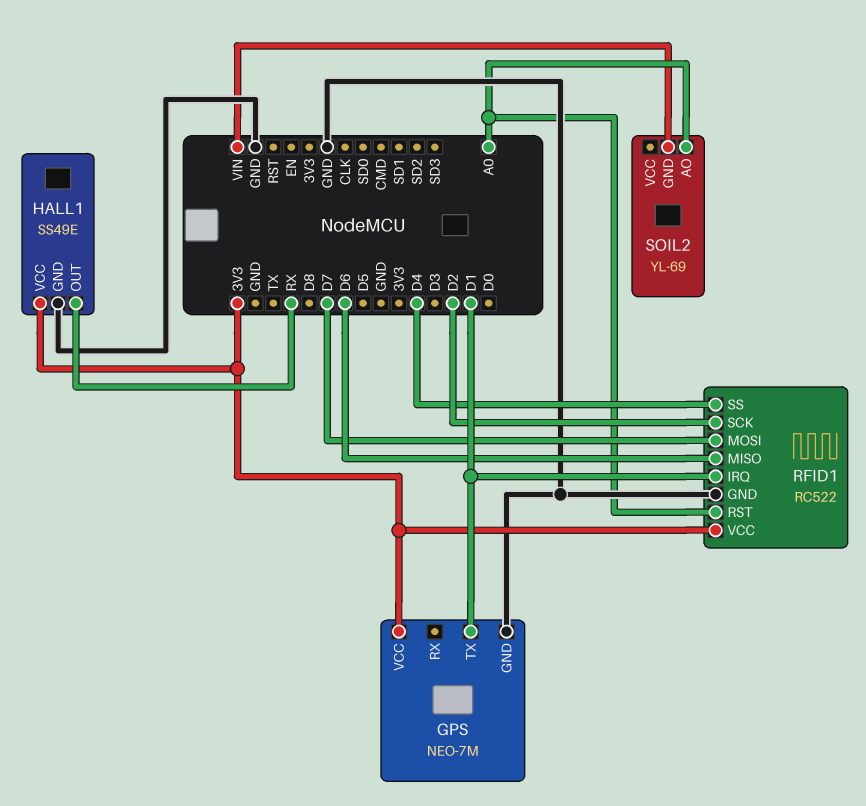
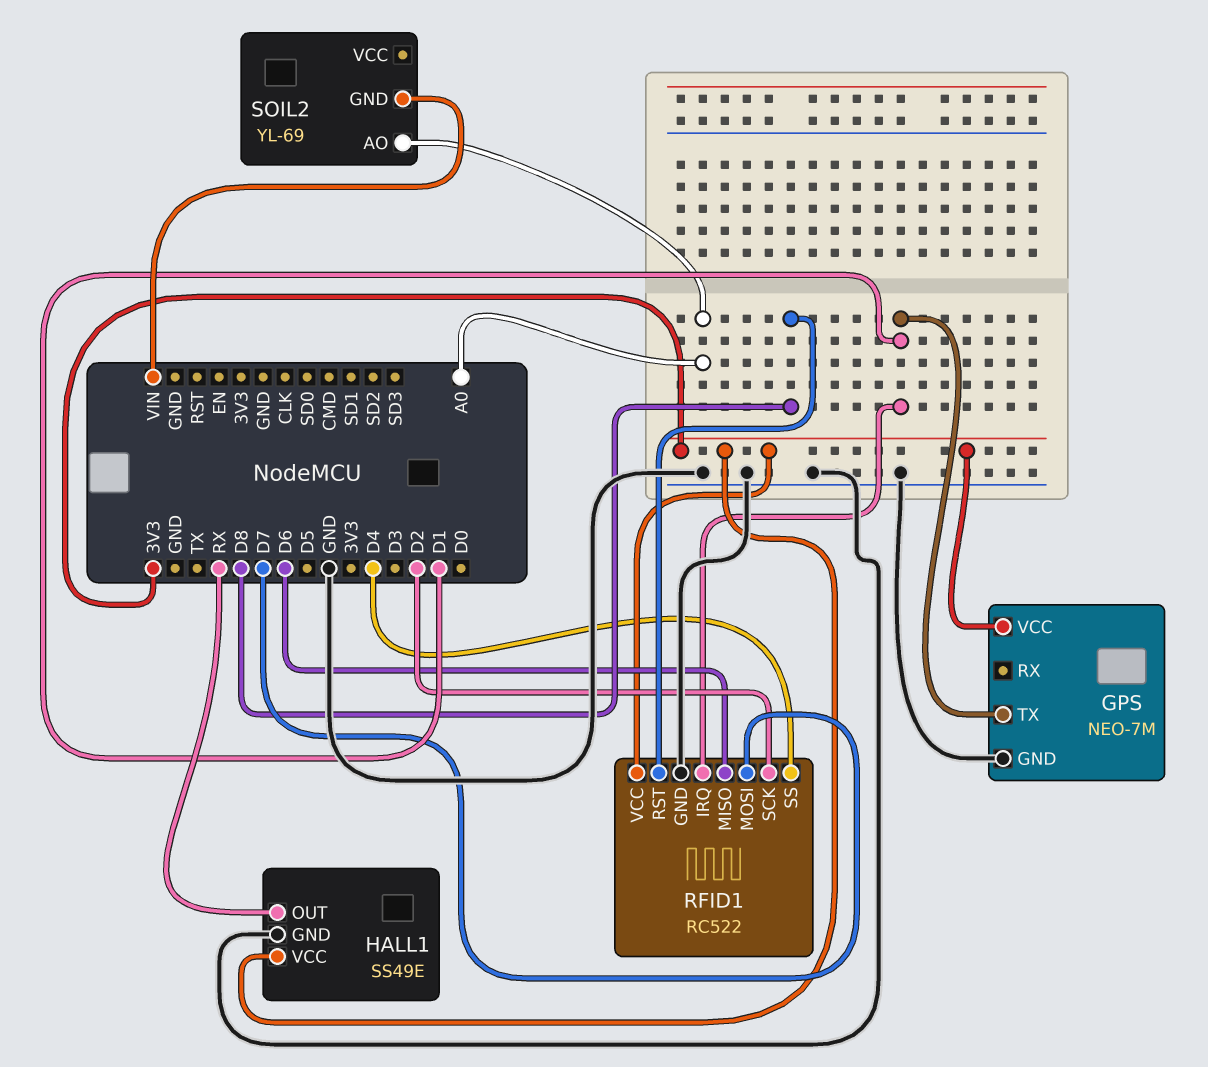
RFID1 pin RST: A0 -> D8

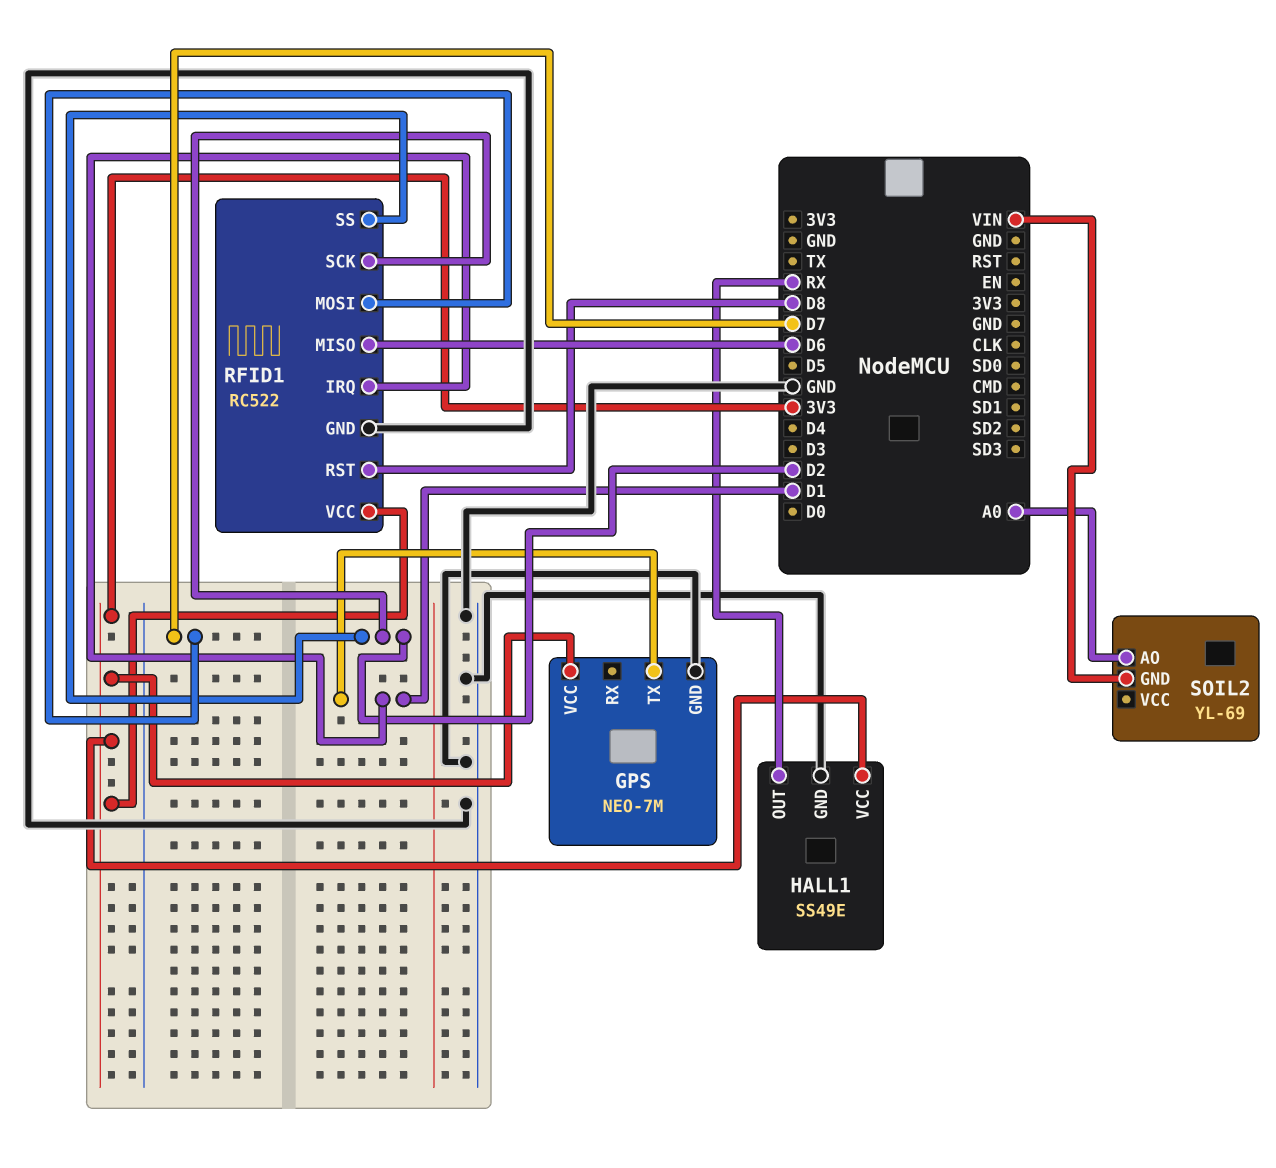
RFID1 pin SS: D4 -> D2

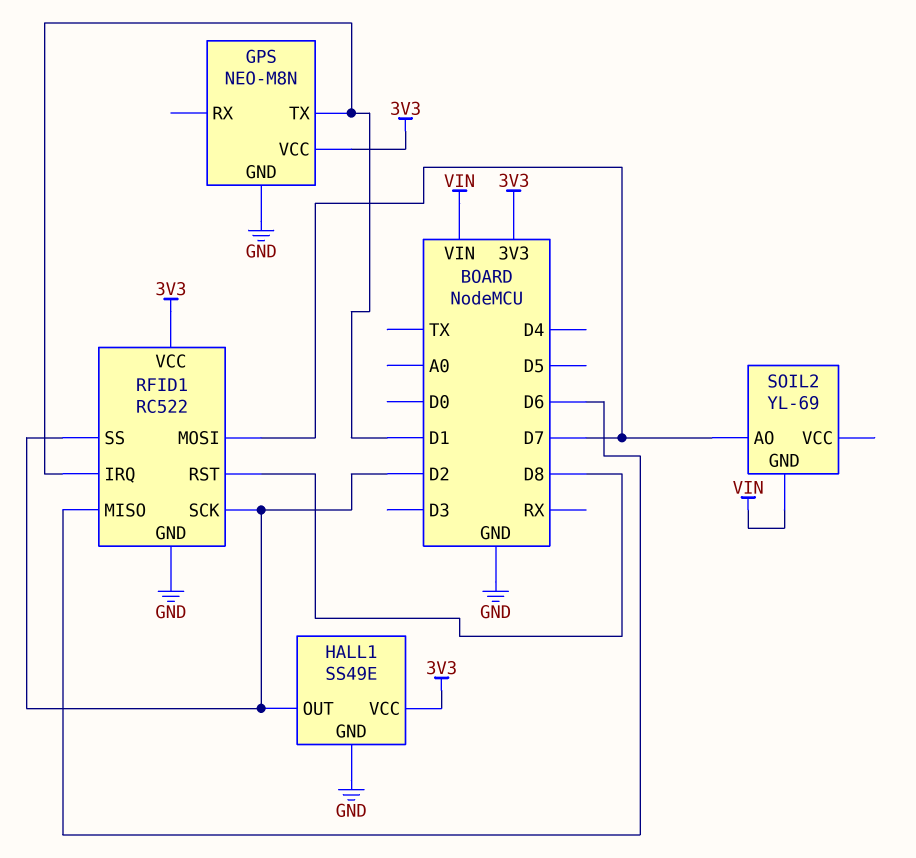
GPS: NEO-7M -> NEO-M8N
HALL1 pin OUT: RX -> D2
SOIL2 pin AO: A0 -> D7

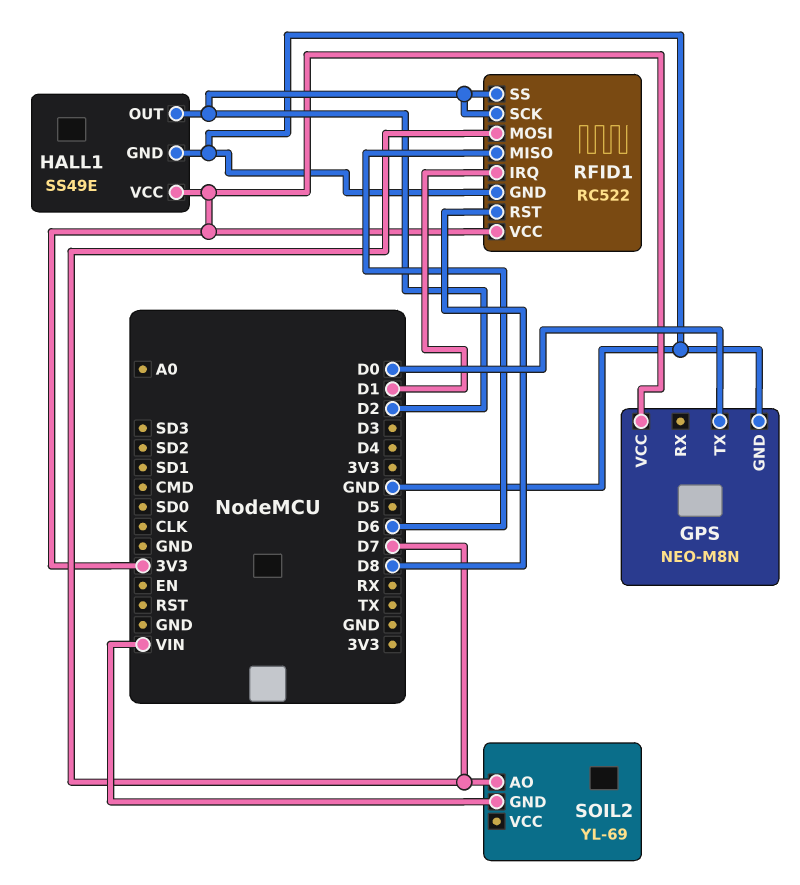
GPS pin TX: D1 -> D0

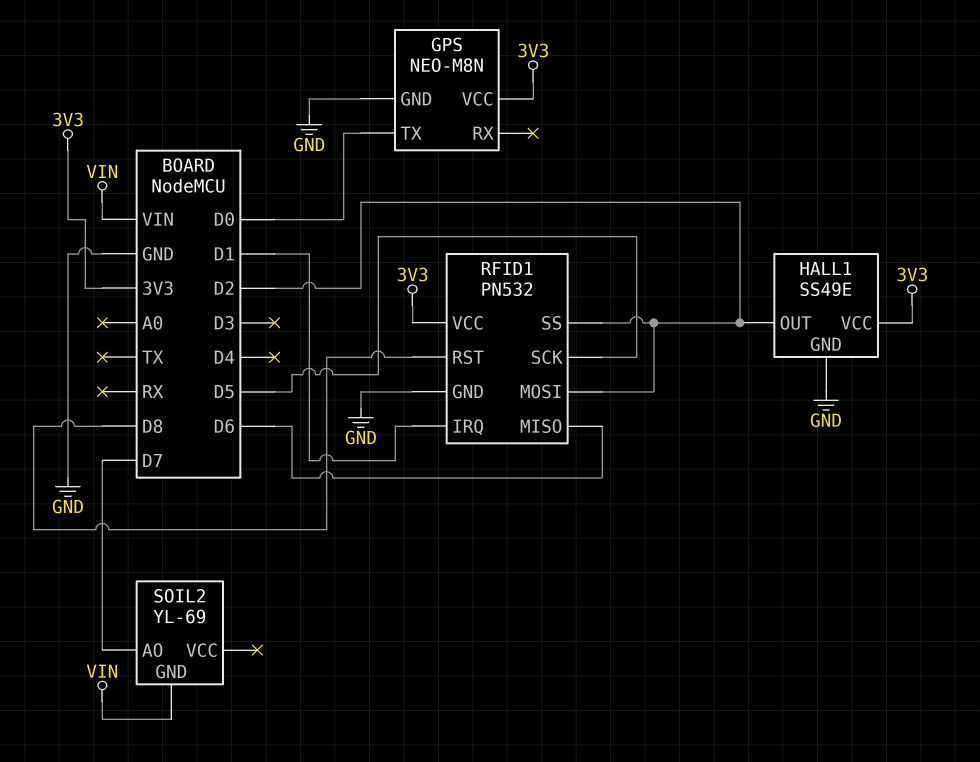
RFID1: RC522 -> PN532
RFID1 pin MOSI: D7 -> D2
RFID1 pin SCK: D2 -> D5

